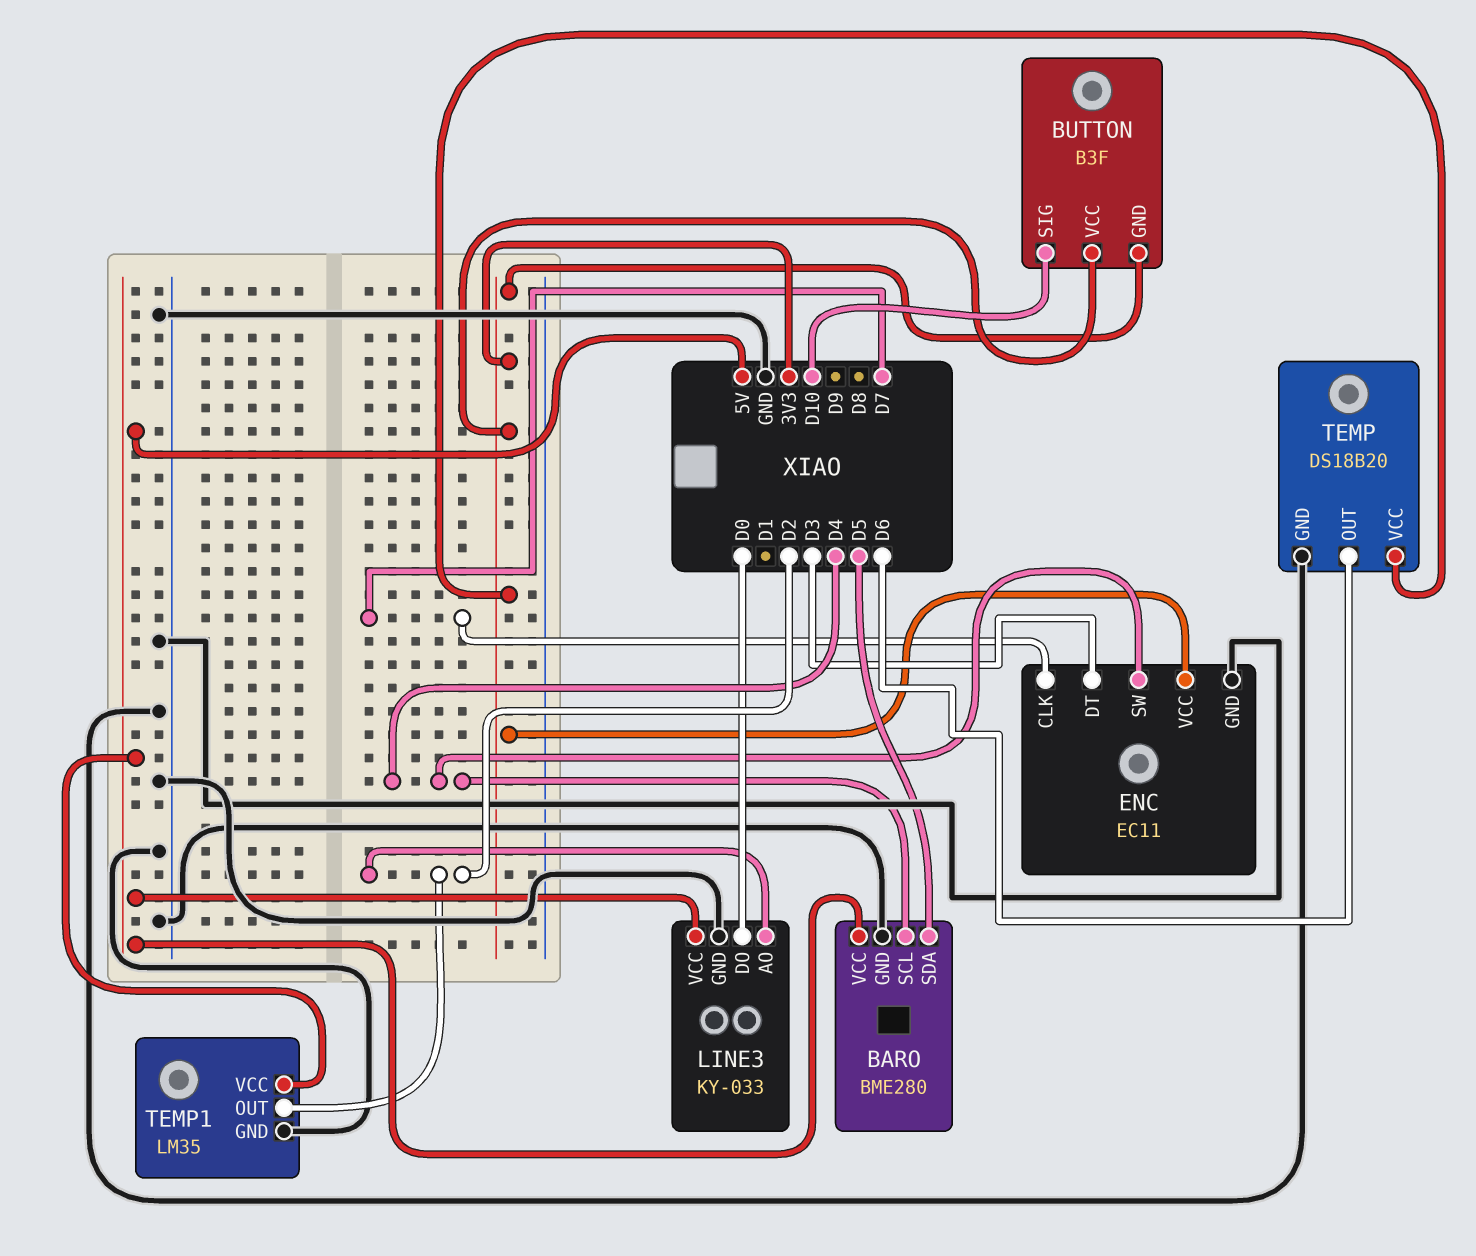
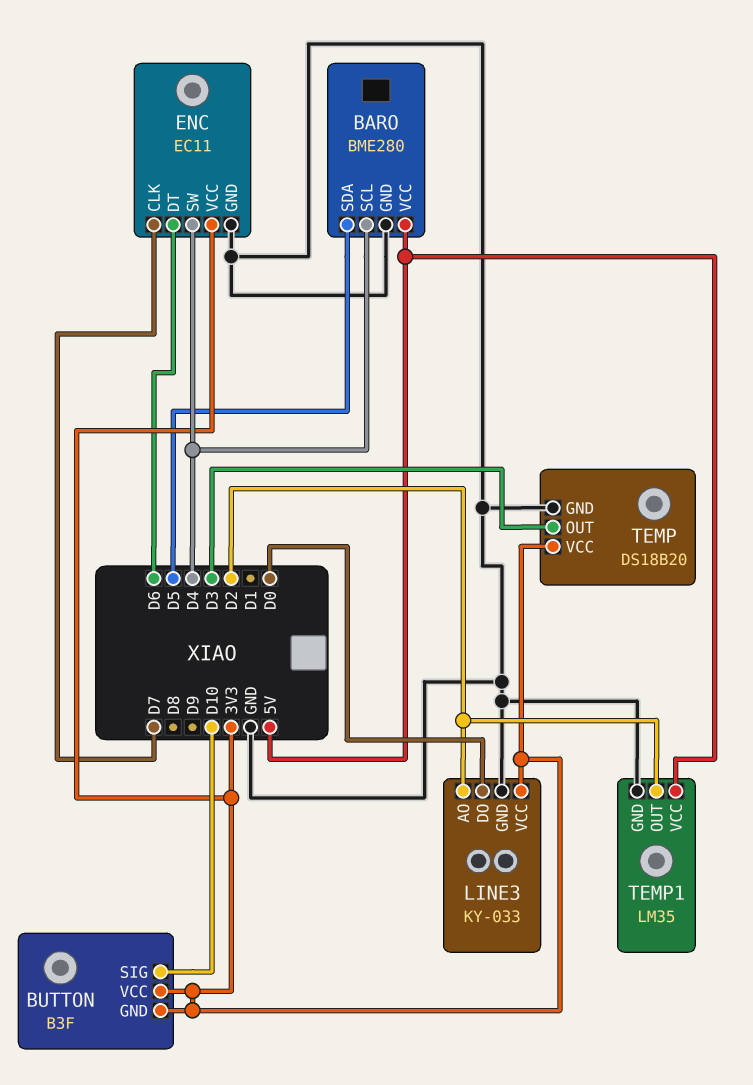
ENC pin DT: D3 -> D6
LINE3 pin VCC: 5V -> 3V3
TEMP pin OUT: D6 -> D3

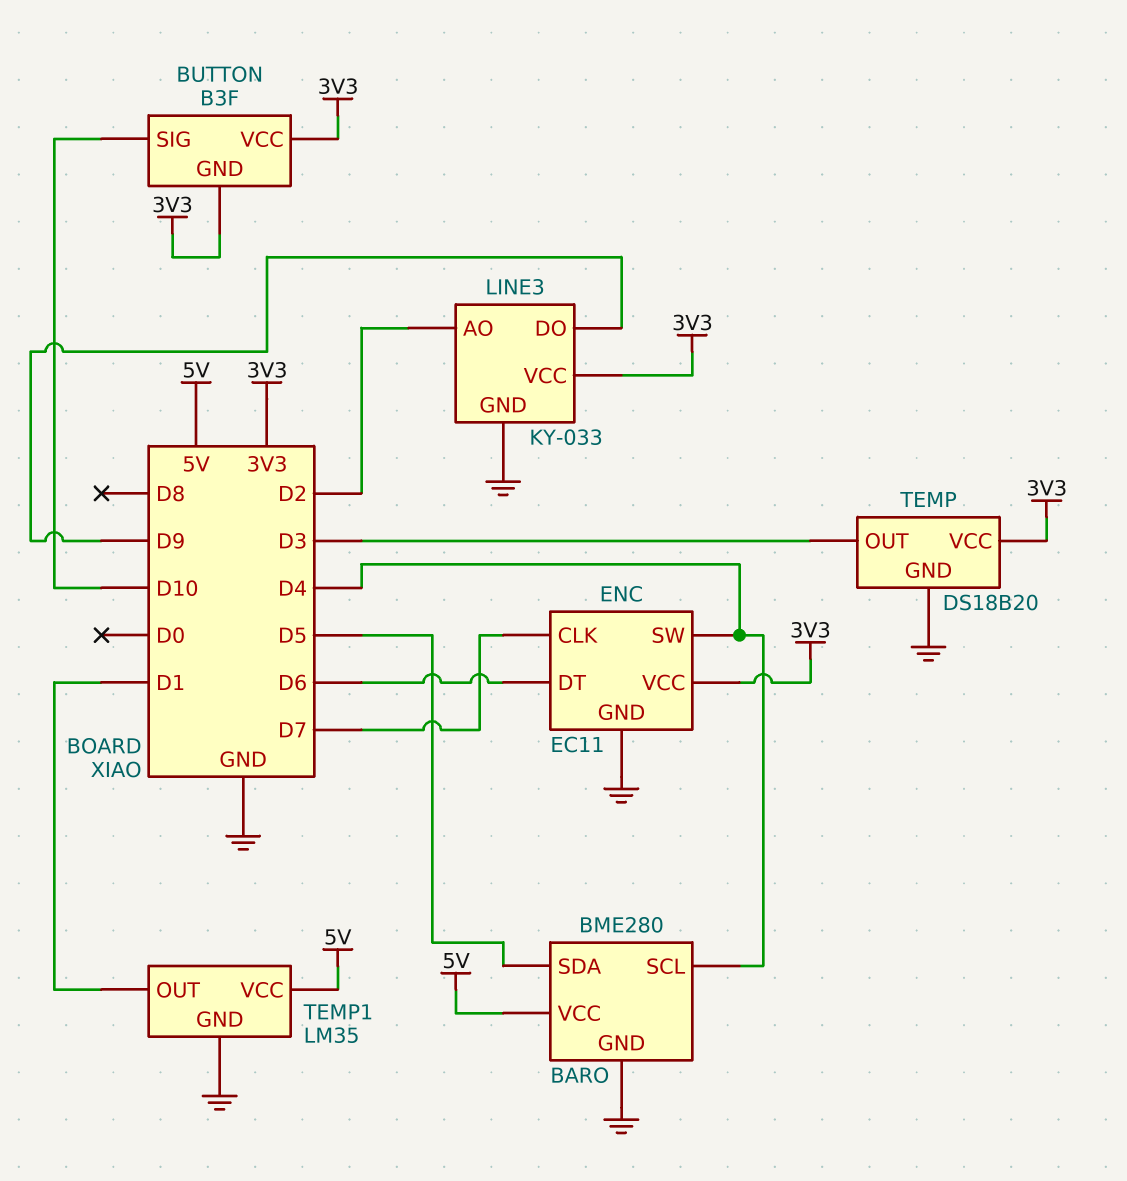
LINE3 pin DO: D0 -> D9
TEMP1 pin OUT: D2 -> D1

